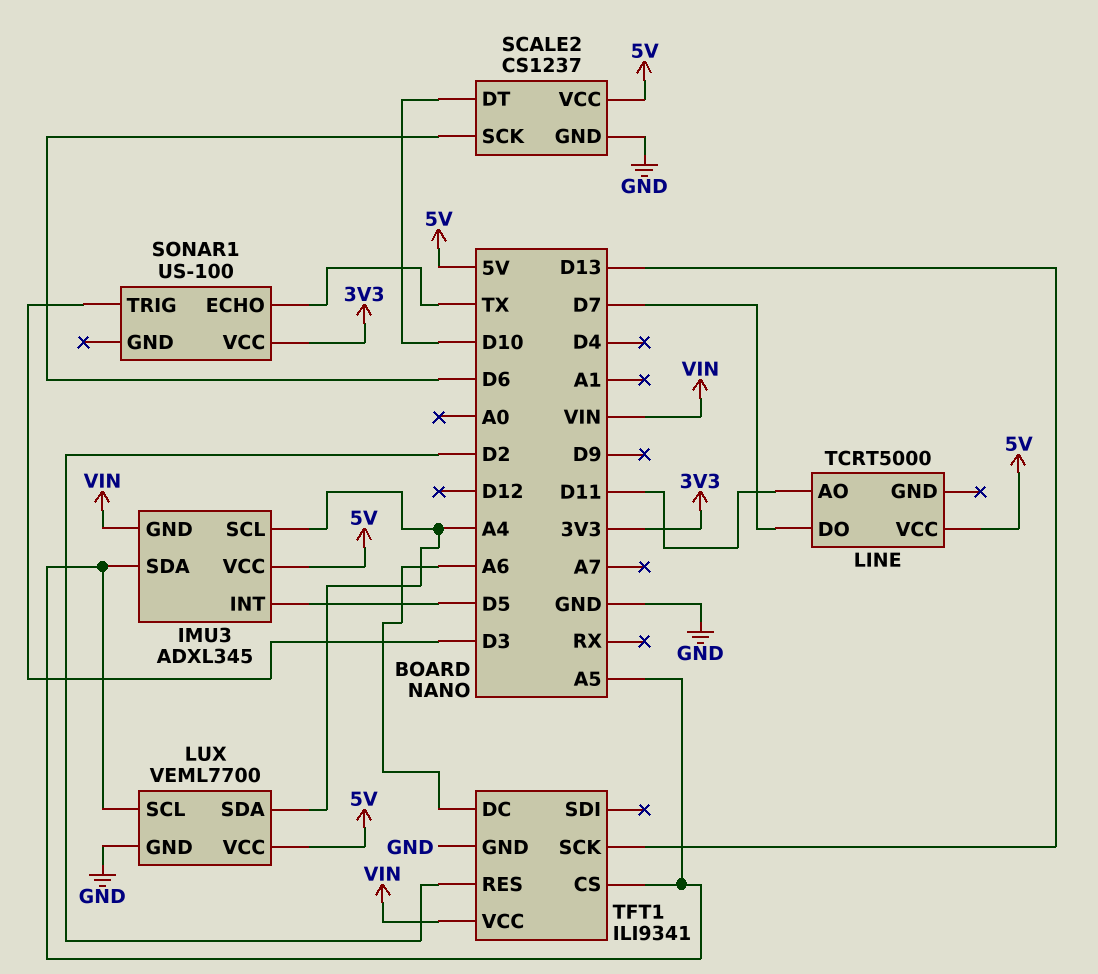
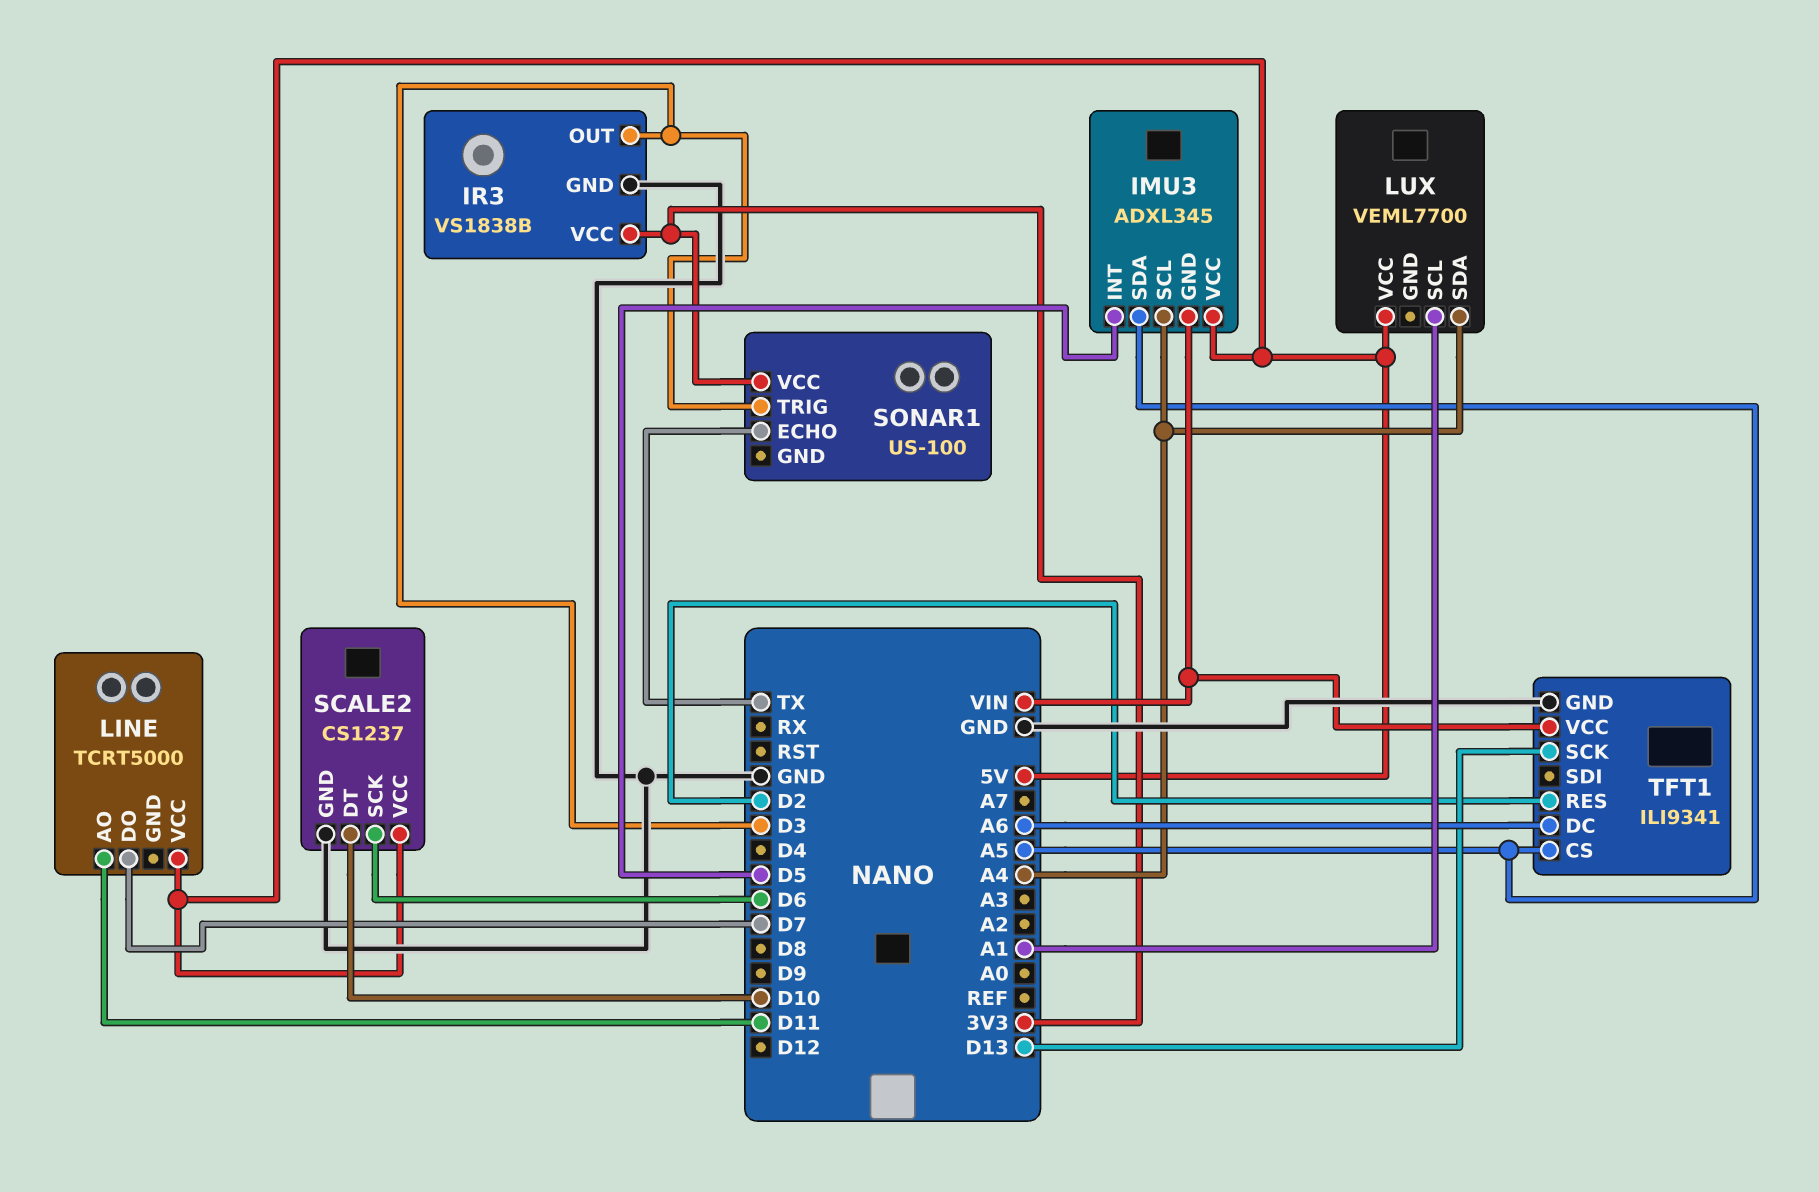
IR3: none -> VS1838B
IR3 pin GND: none -> GND
IR3 pin OUT: none -> D3
IR3 pin VCC: none -> 3V3
LUX pin GND: GND -> none
LUX pin SCL: A5 -> A1

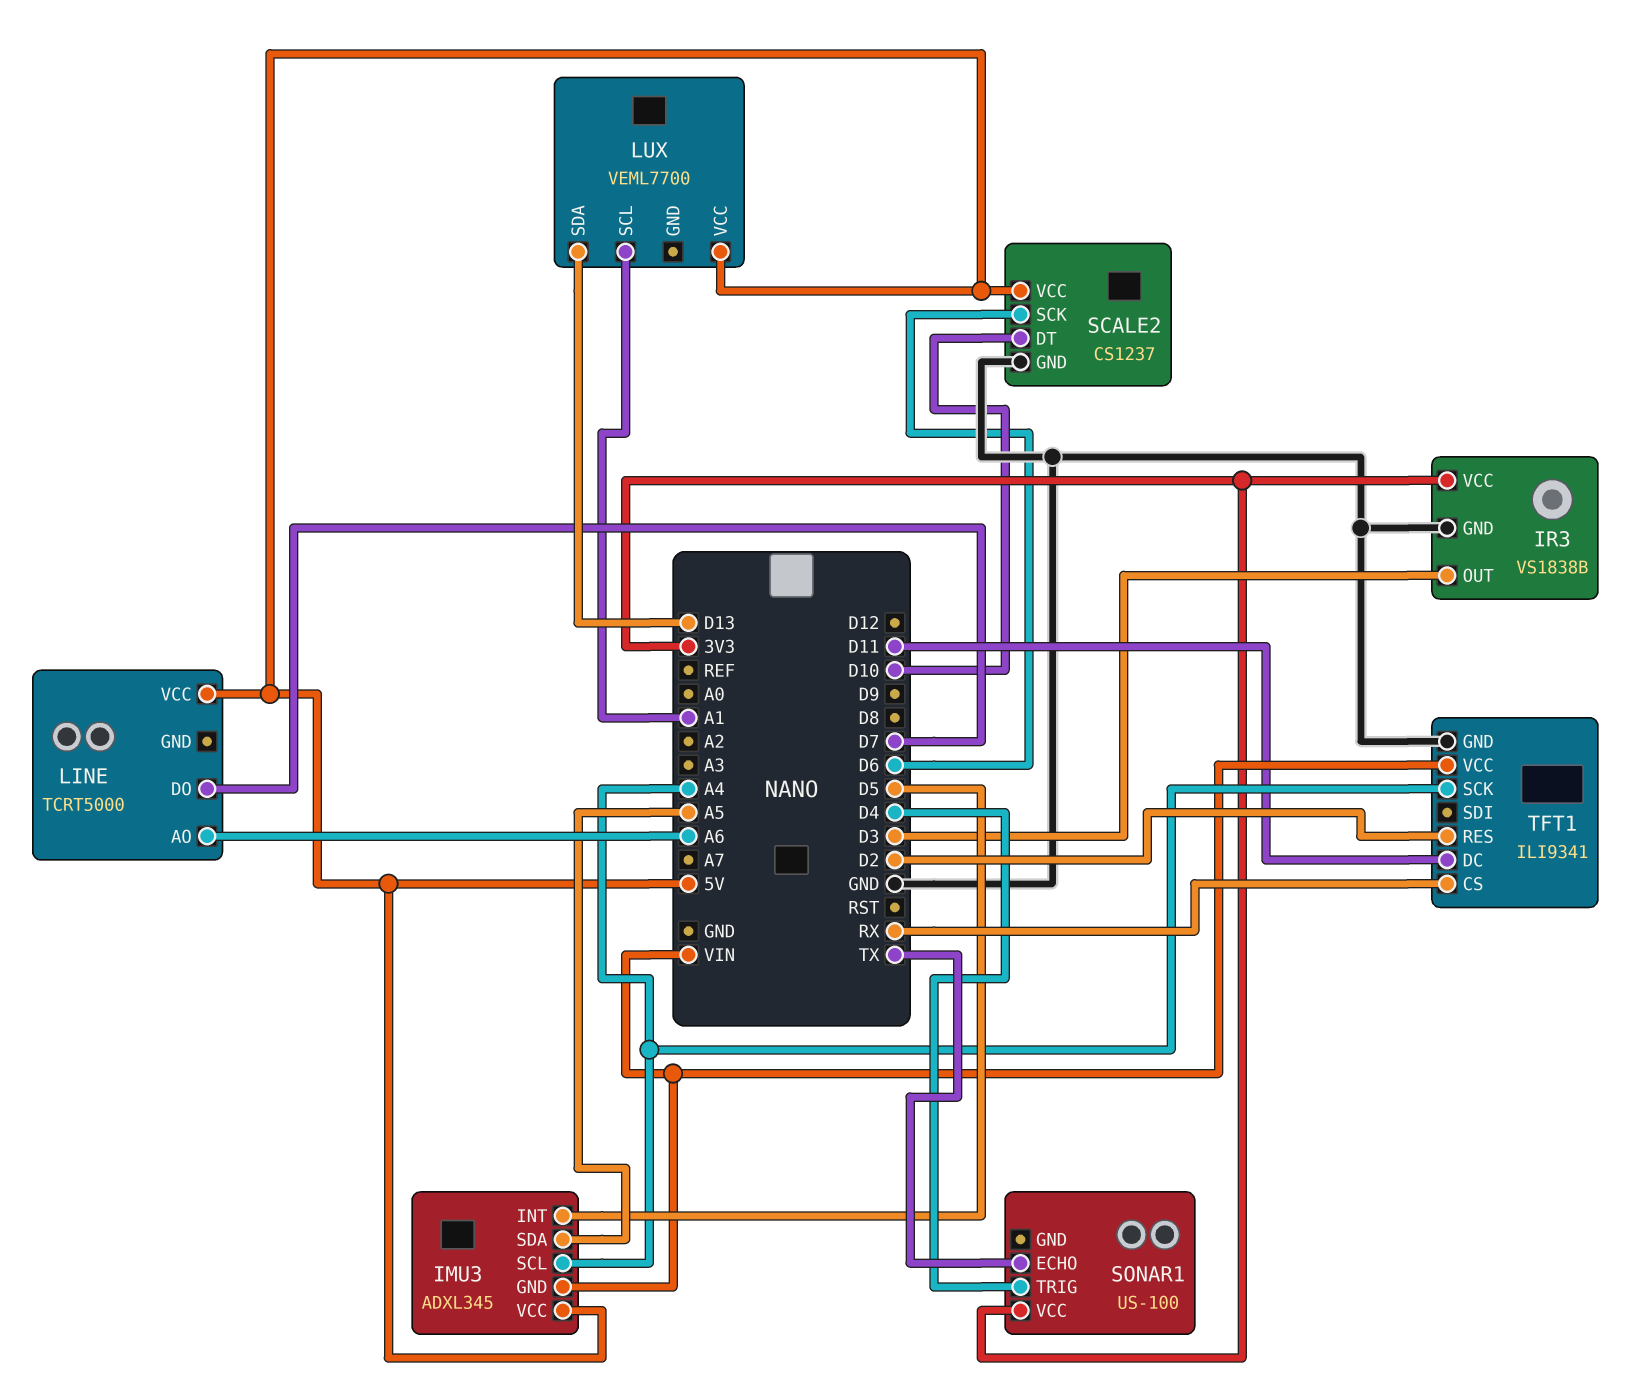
LINE pin AO: D11 -> A6
LUX pin SDA: A4 -> D13
SONAR1 pin TRIG: D3 -> D4
TFT1 pin CS: A5 -> RX
TFT1 pin DC: A6 -> D11
TFT1 pin SCK: D13 -> A4

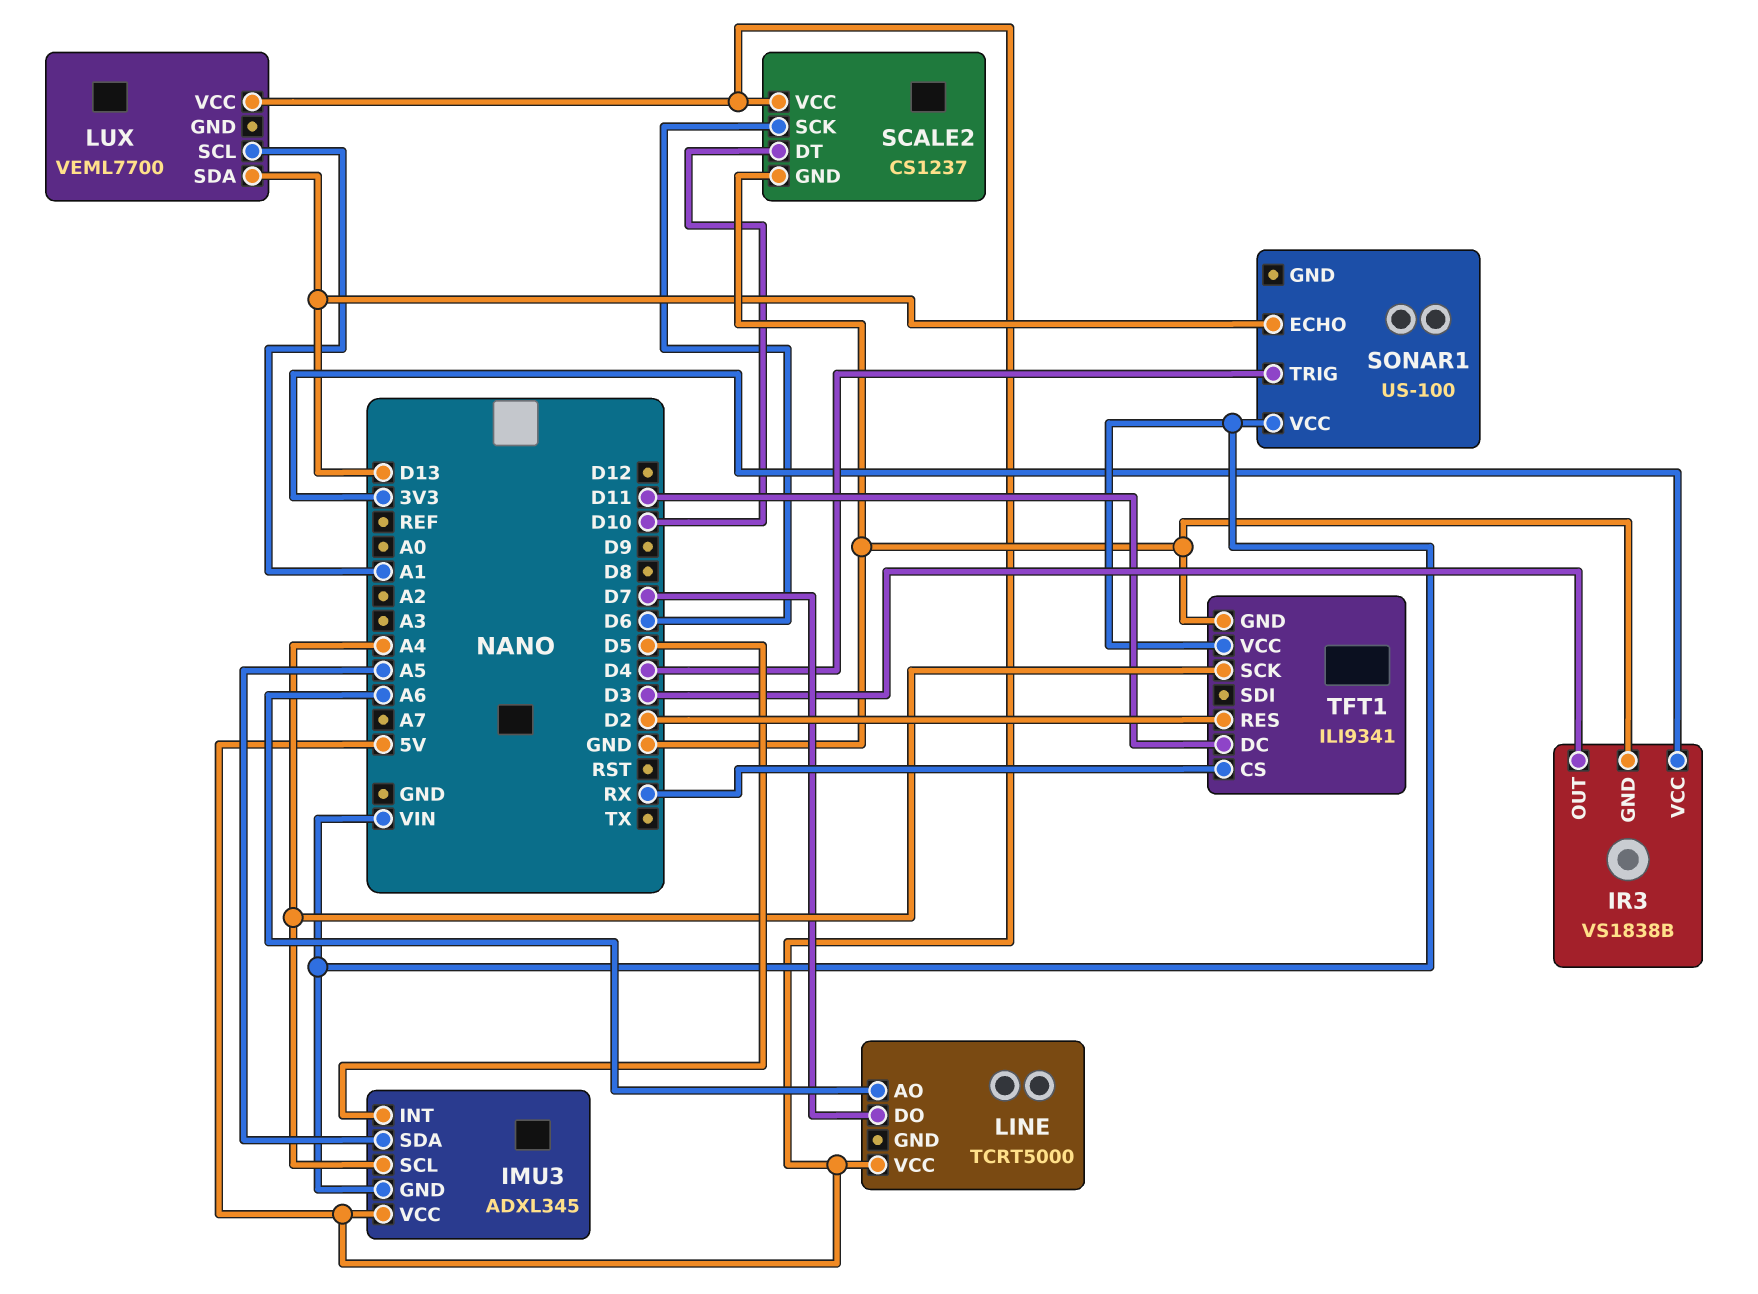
SONAR1 pin ECHO: TX -> D13
SONAR1 pin VCC: 3V3 -> VIN

